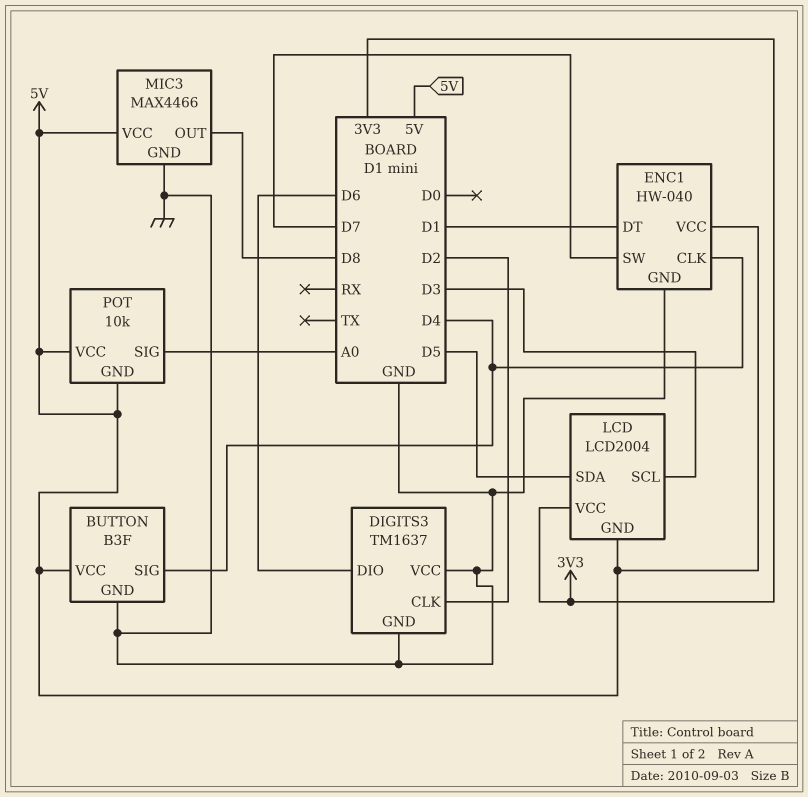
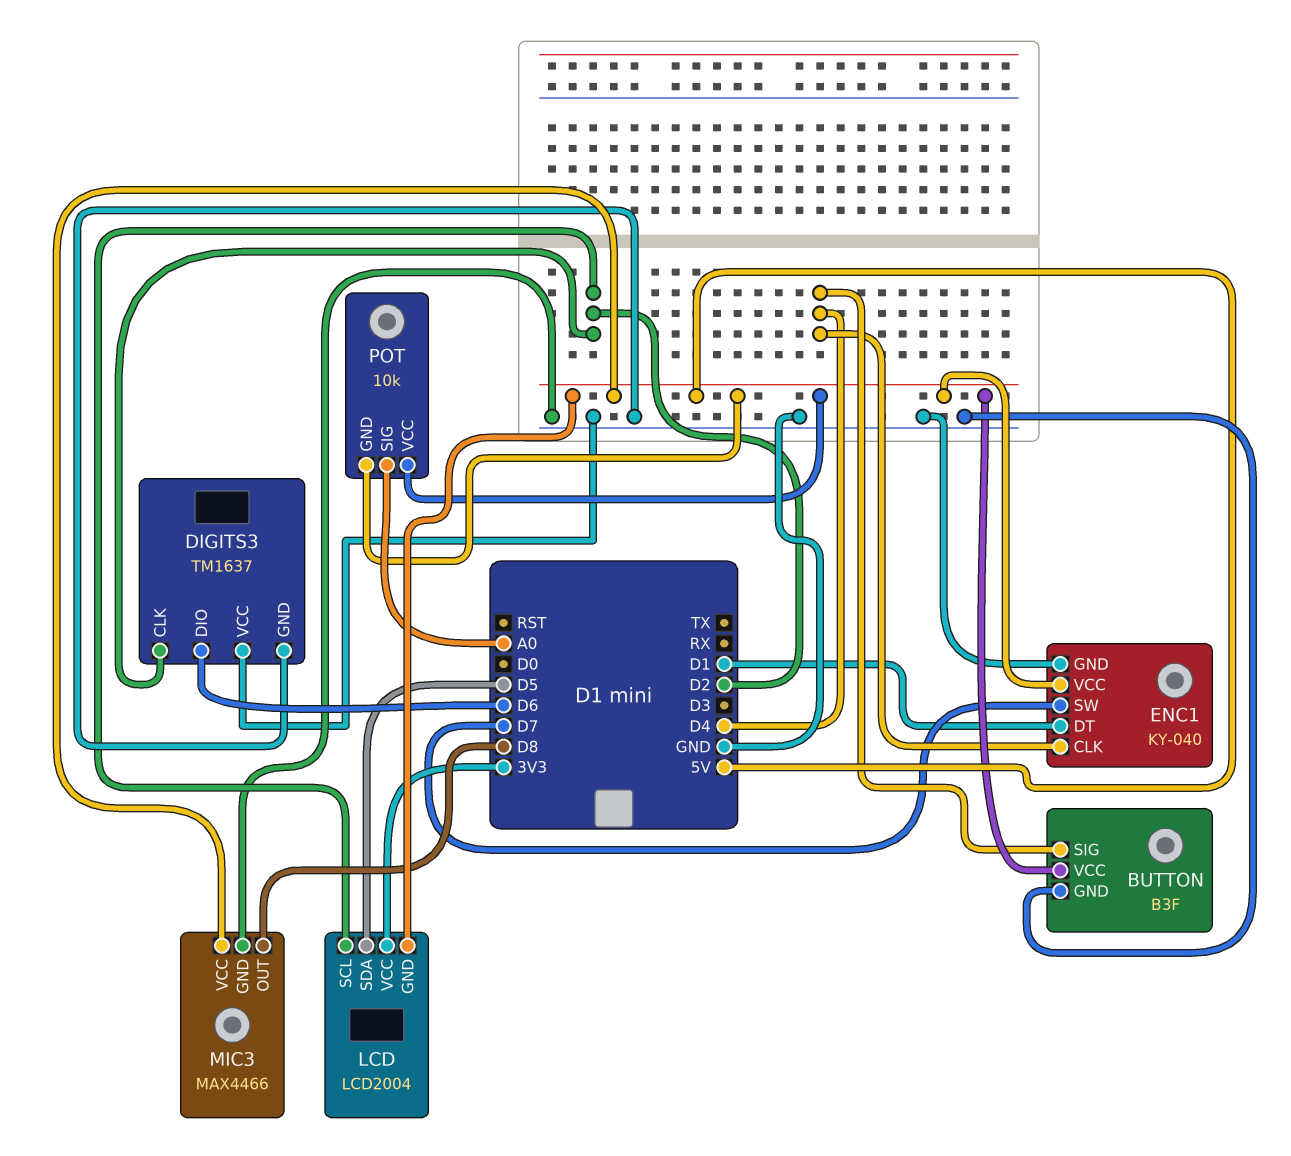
ENC1: HW-040 -> KY-040
LCD pin SCL: D3 -> D2

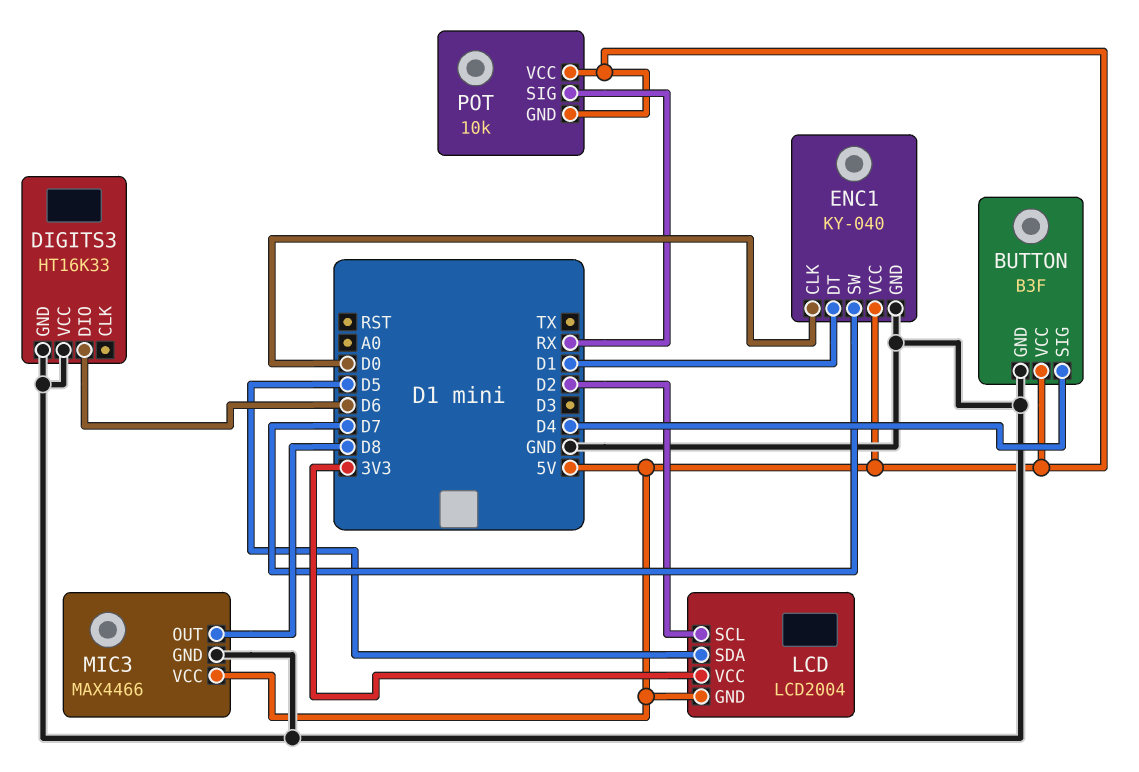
DIGITS3: TM1637 -> HT16K33
DIGITS3 pin CLK: D2 -> none
ENC1 pin CLK: D4 -> D0
POT pin SIG: A0 -> RX

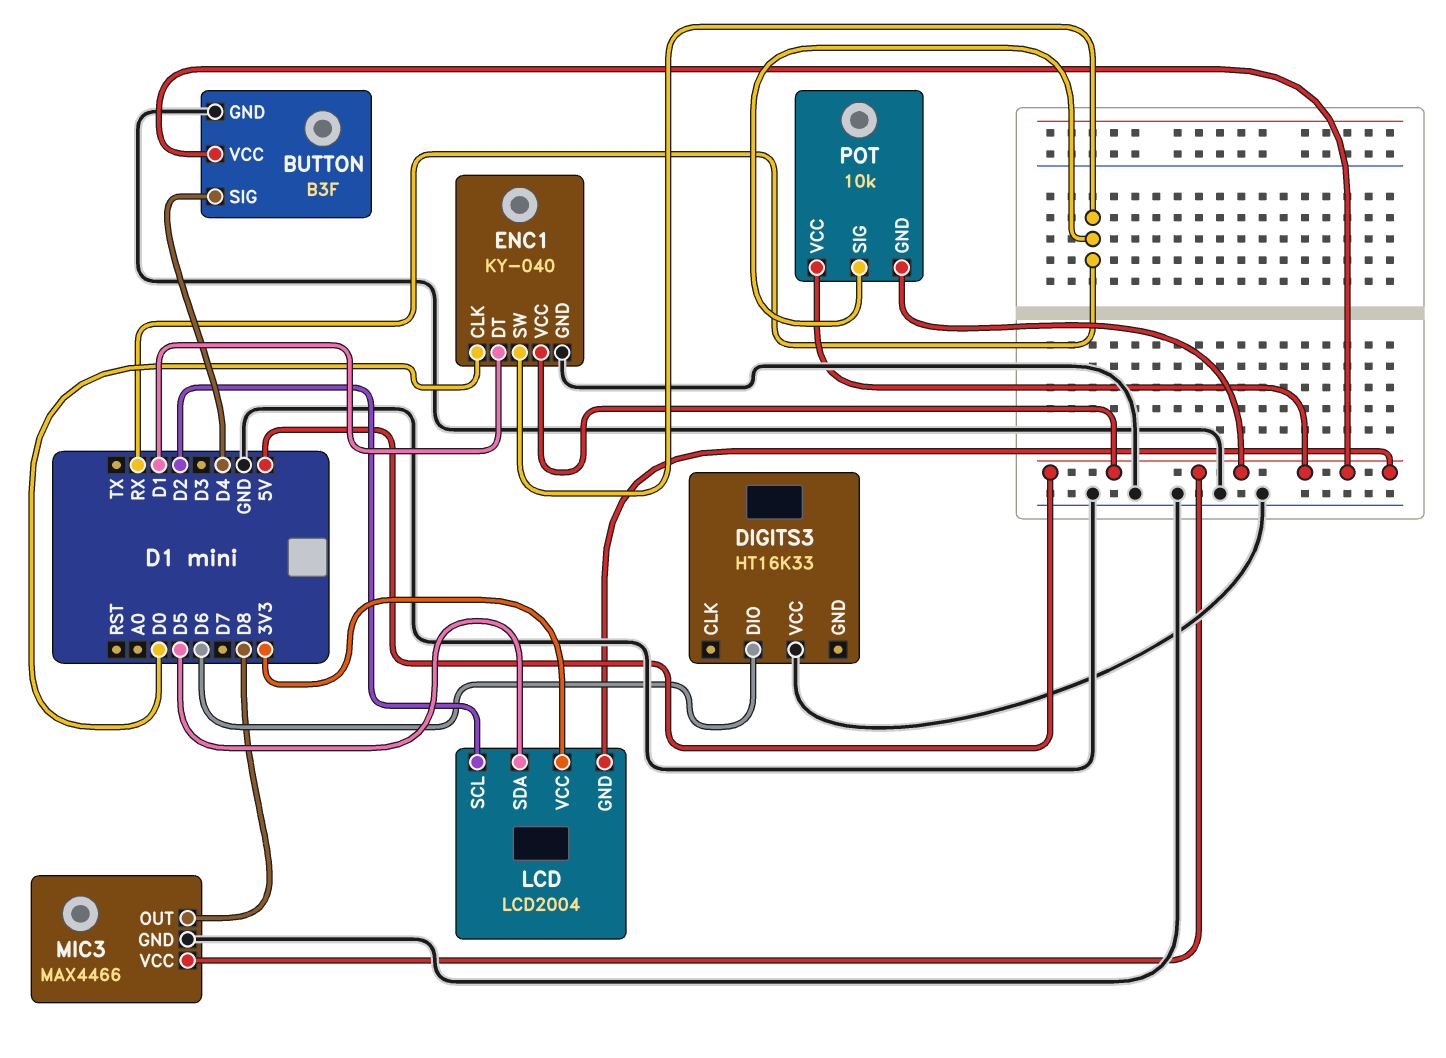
DIGITS3 pin GND: GND -> none
ENC1 pin SW: D7 -> RX

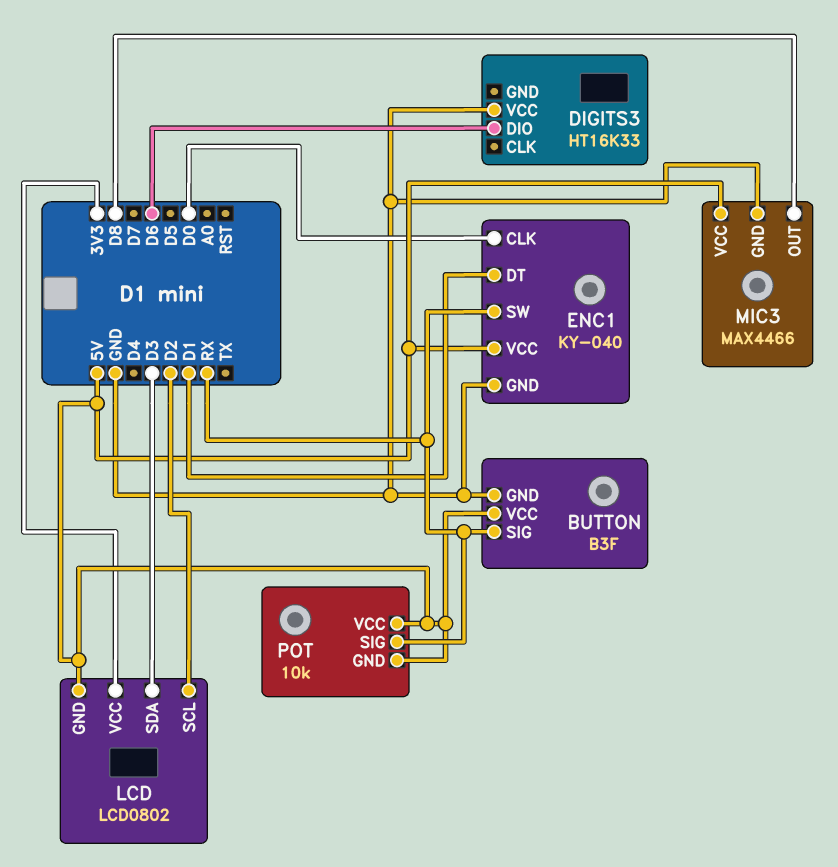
BUTTON pin SIG: D4 -> RX
LCD: LCD2004 -> LCD0802
LCD pin SDA: D5 -> D3

